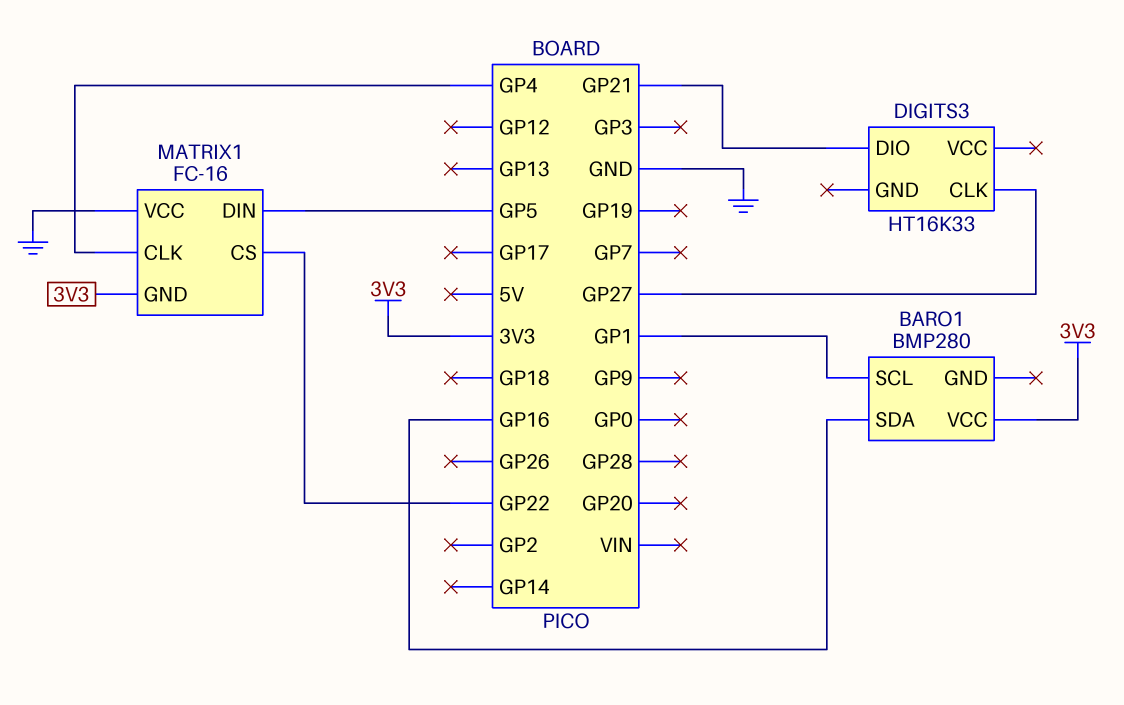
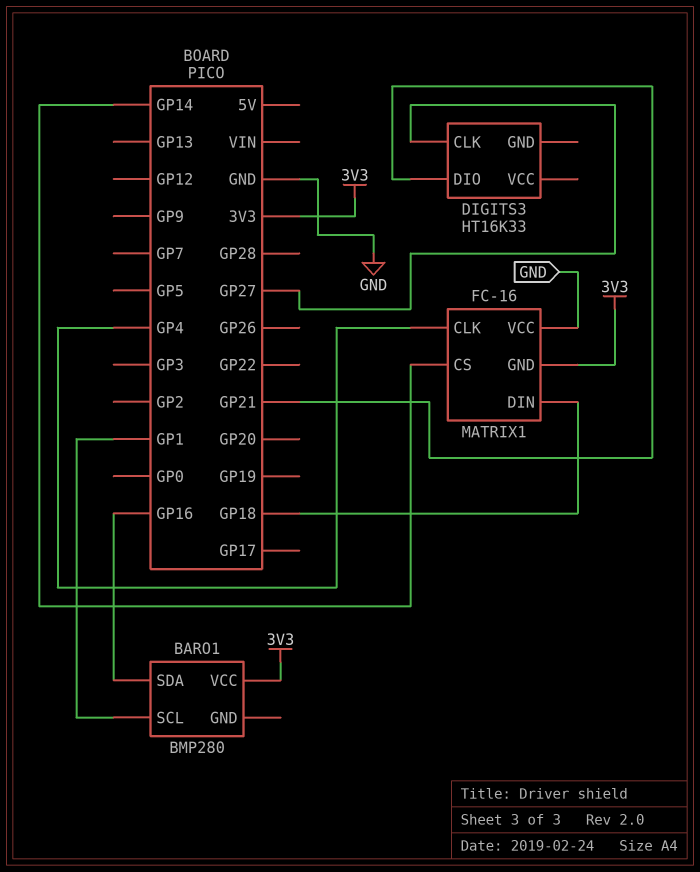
MATRIX1 pin CS: GP22 -> GP14
MATRIX1 pin DIN: GP5 -> GP18

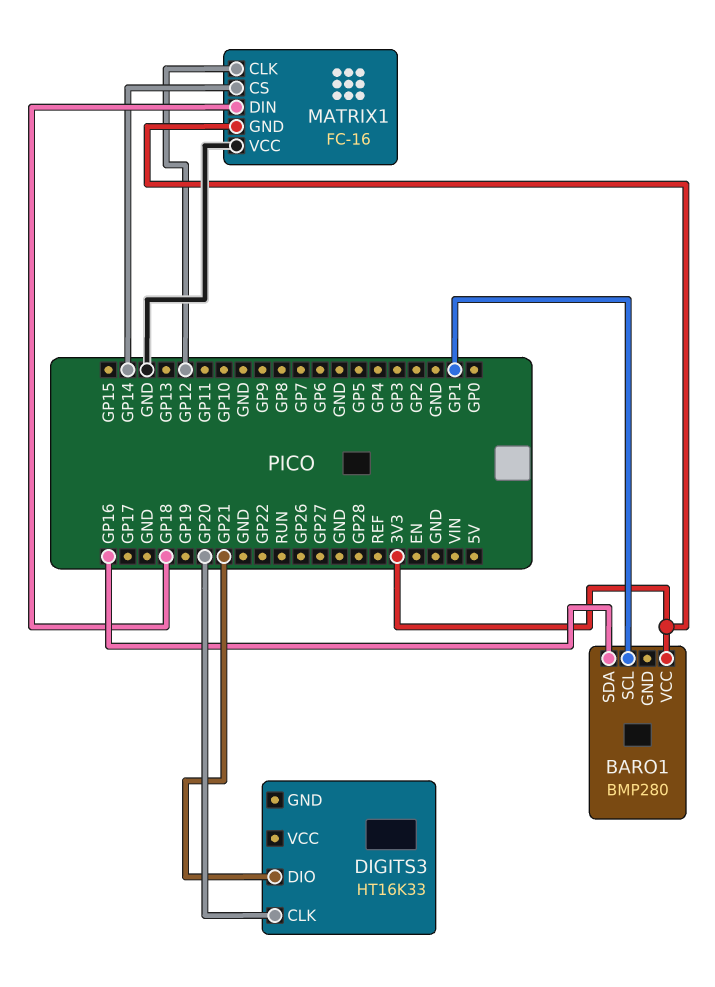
DIGITS3 pin CLK: GP27 -> GP20
MATRIX1 pin CLK: GP4 -> GP12

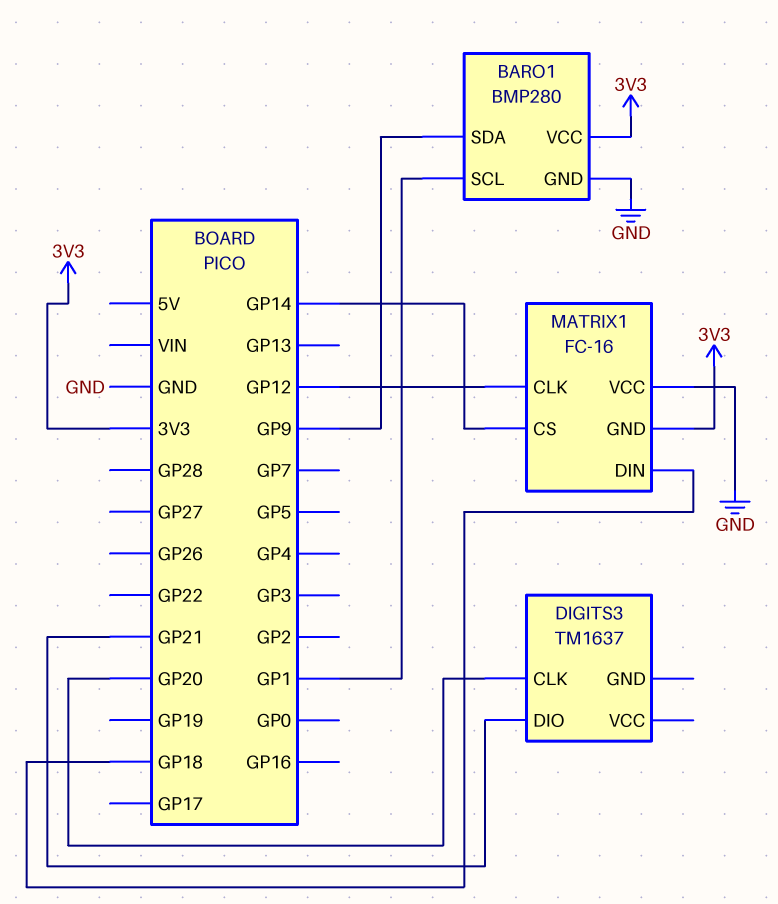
BARO1 pin GND: none -> GND
BARO1 pin SDA: GP16 -> GP9
DIGITS3: HT16K33 -> TM1637

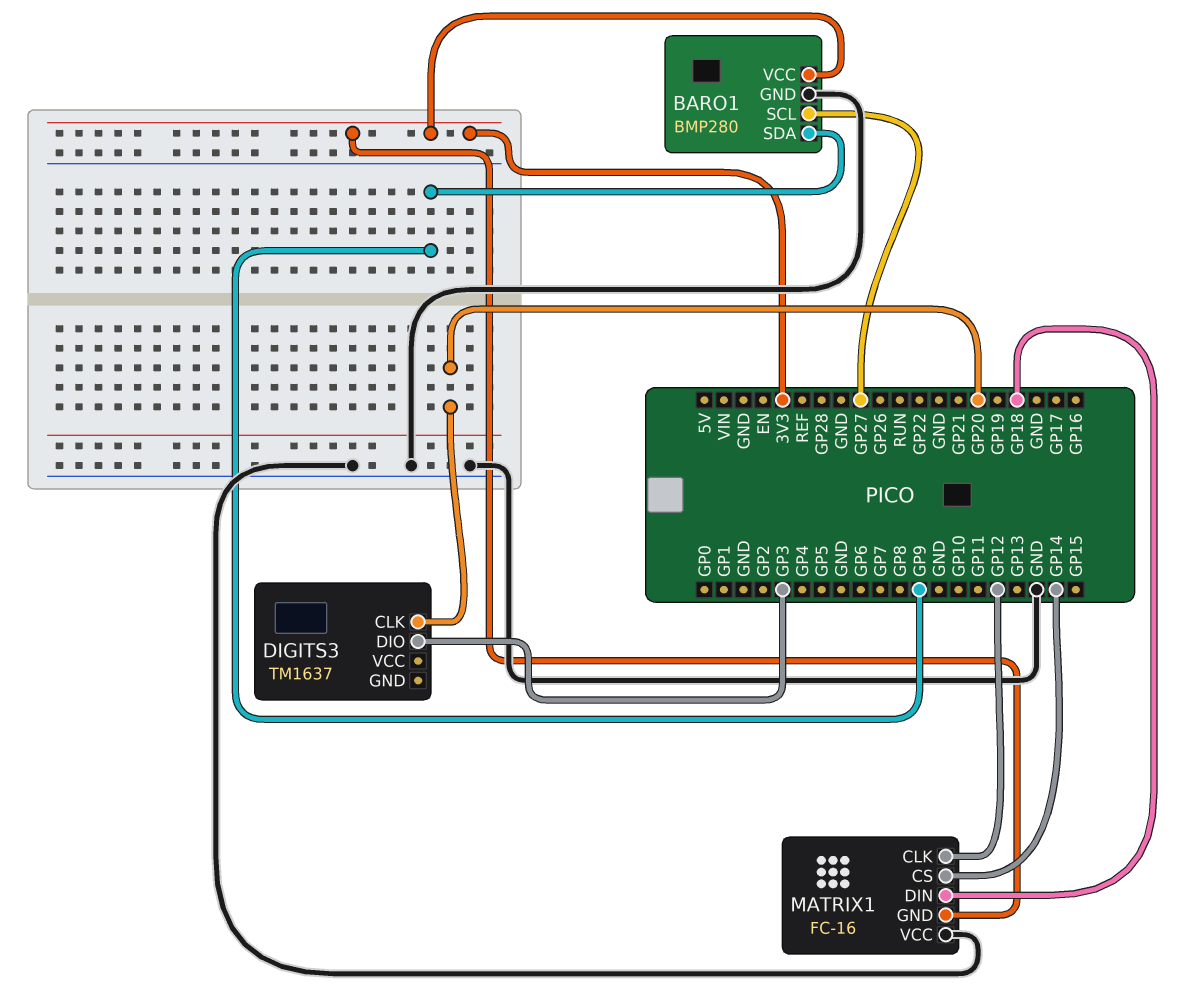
BARO1 pin SCL: GP1 -> GP27
DIGITS3 pin DIO: GP21 -> GP3

